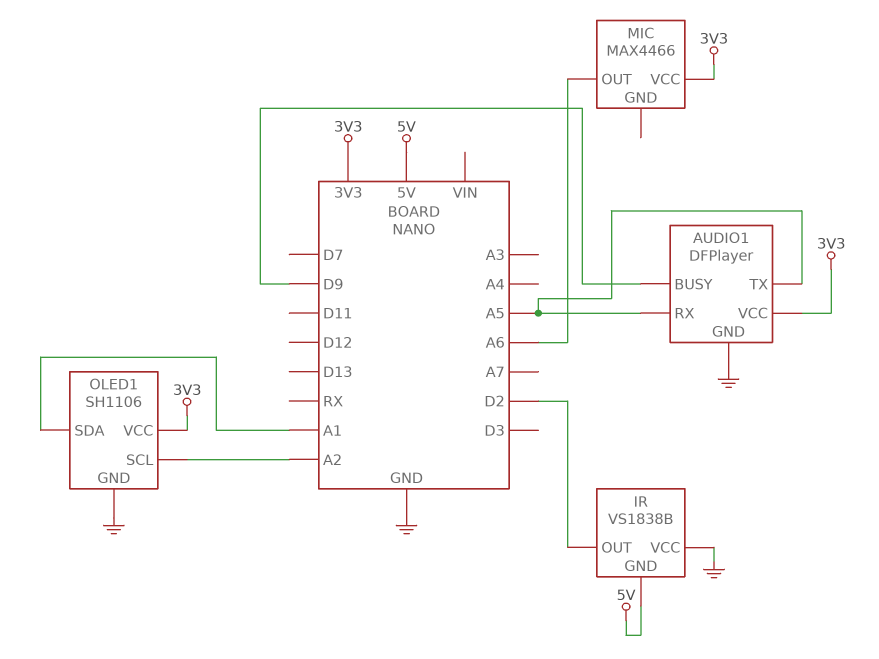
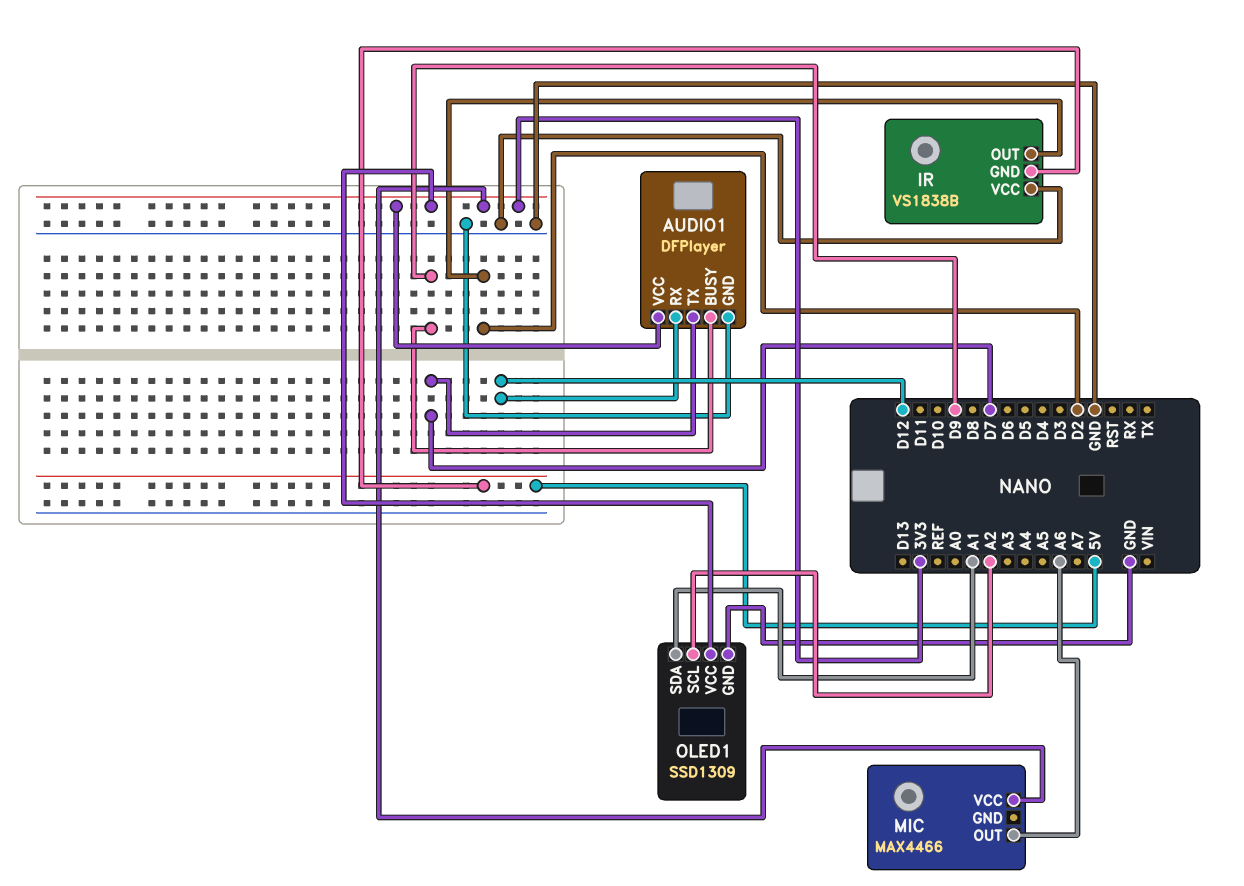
AUDIO1 pin RX: A5 -> D12
AUDIO1 pin TX: A5 -> D7
OLED1: SH1106 -> SSD1309

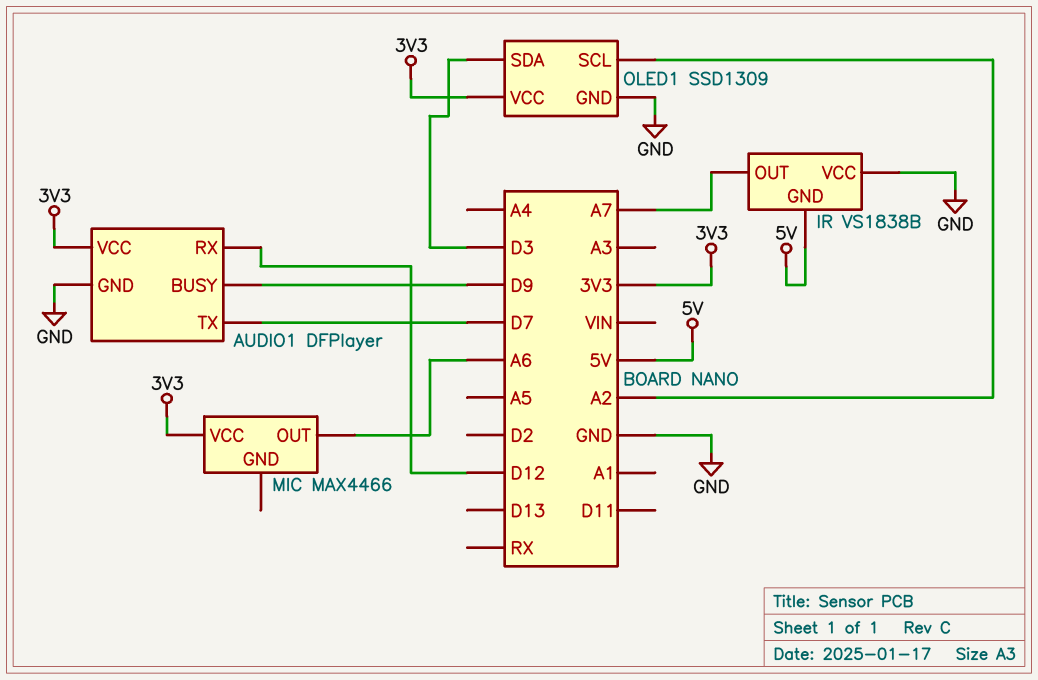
IR pin OUT: D2 -> A7
OLED1 pin SDA: A1 -> D3

